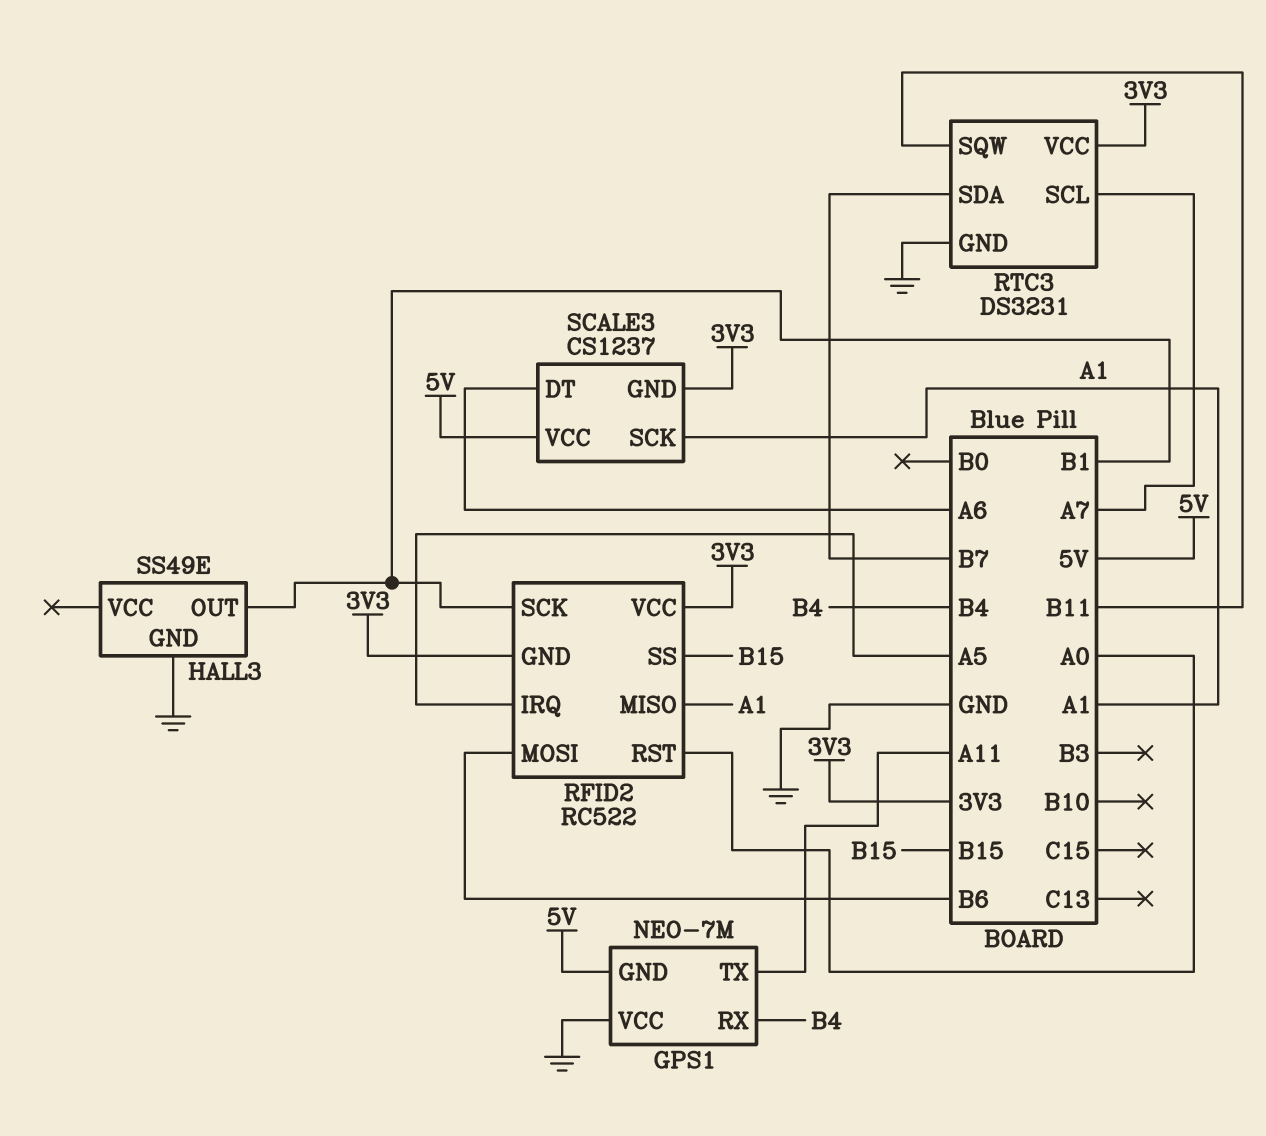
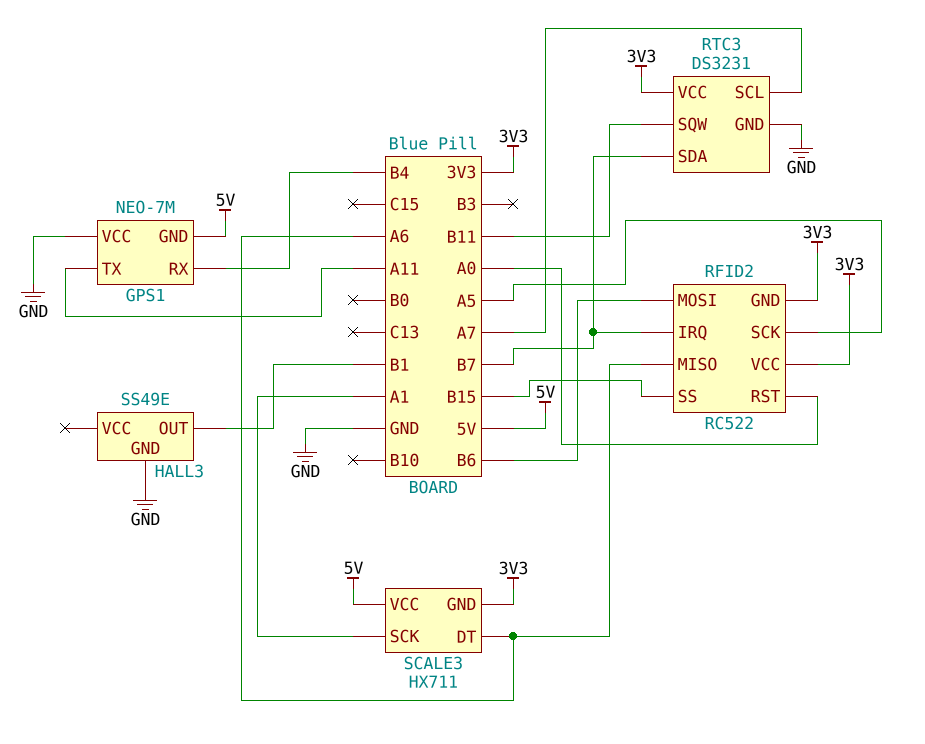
RFID2 pin IRQ: A5 -> B7
RFID2 pin MISO: A1 -> A6
RFID2 pin SCK: B1 -> A5
SCALE3: CS1237 -> HX711

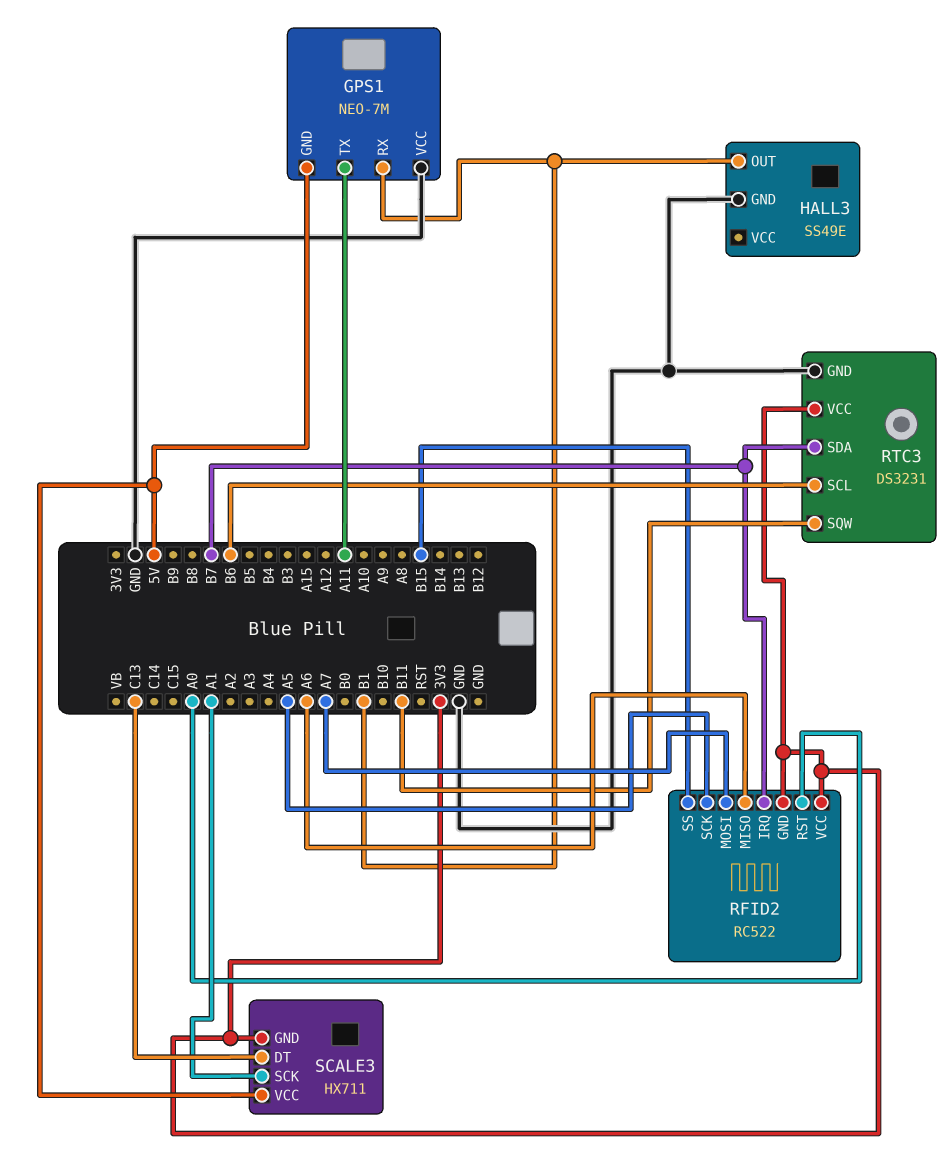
GPS1 pin RX: B4 -> B1
RFID2 pin MOSI: B6 -> A7
RTC3 pin SCL: A7 -> B6
SCALE3 pin DT: A6 -> C13

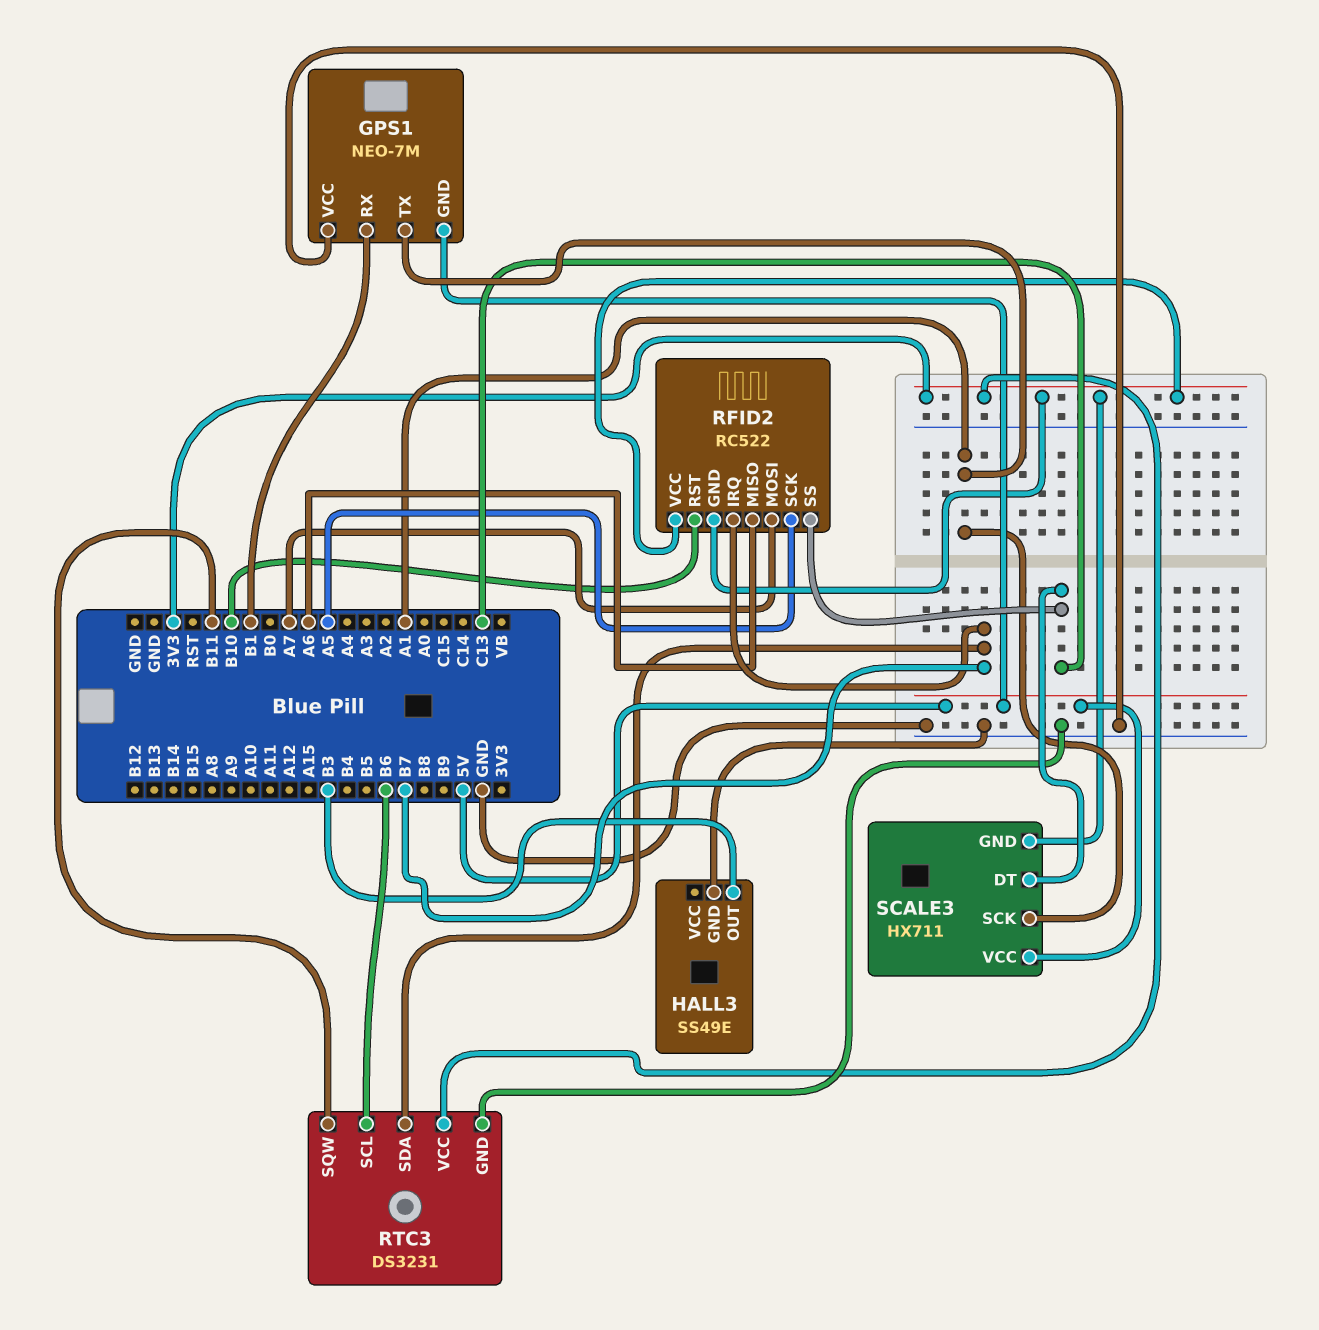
GPS1 pin TX: A11 -> A1
HALL3 pin OUT: B1 -> B3
RFID2 pin RST: A0 -> B10
RFID2 pin SS: B15 -> C13

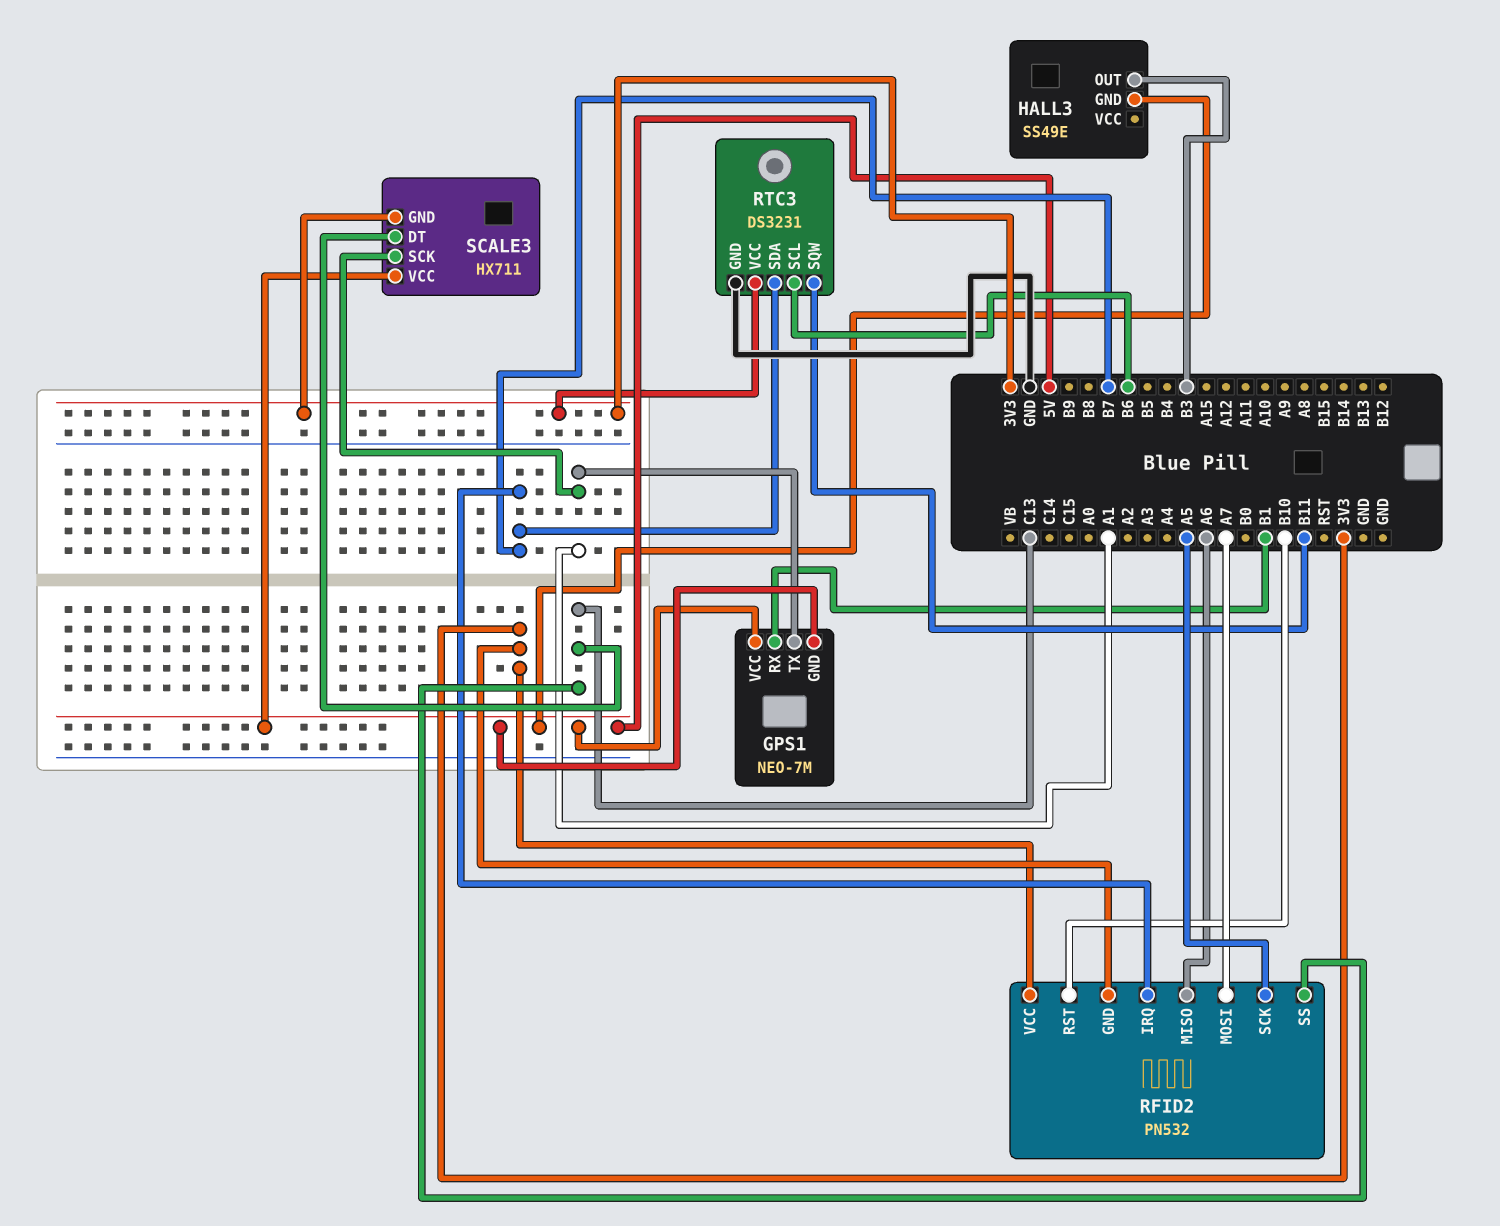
GPS1 pin VCC: GND -> 5V
HALL3 pin GND: GND -> 5V
RFID2: RC522 -> PN532

